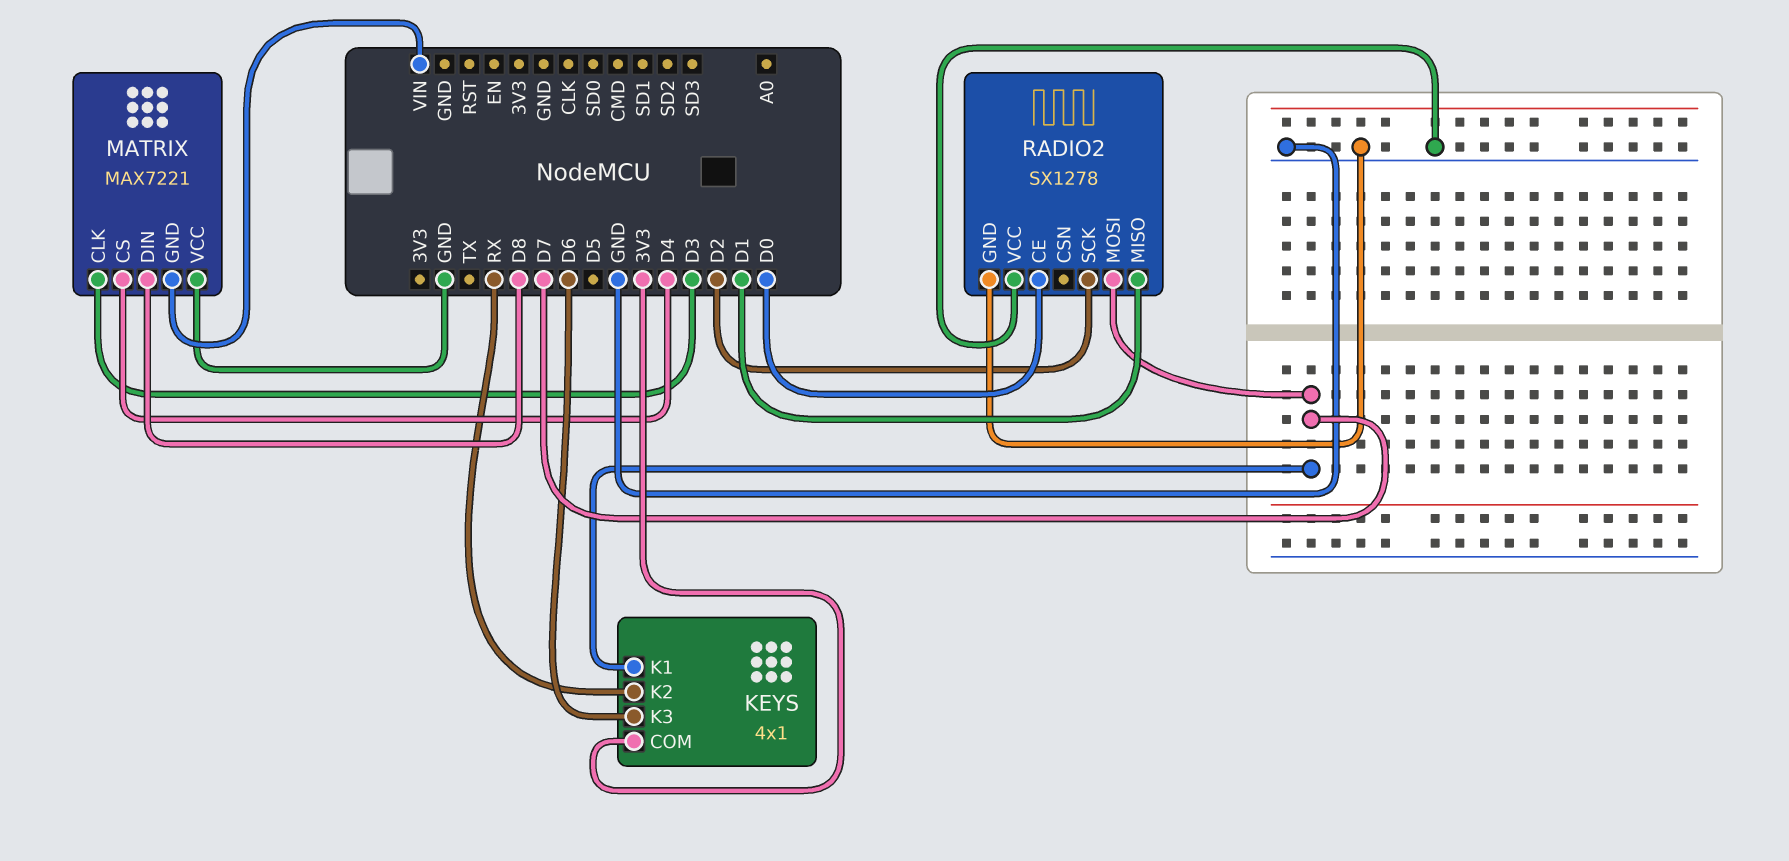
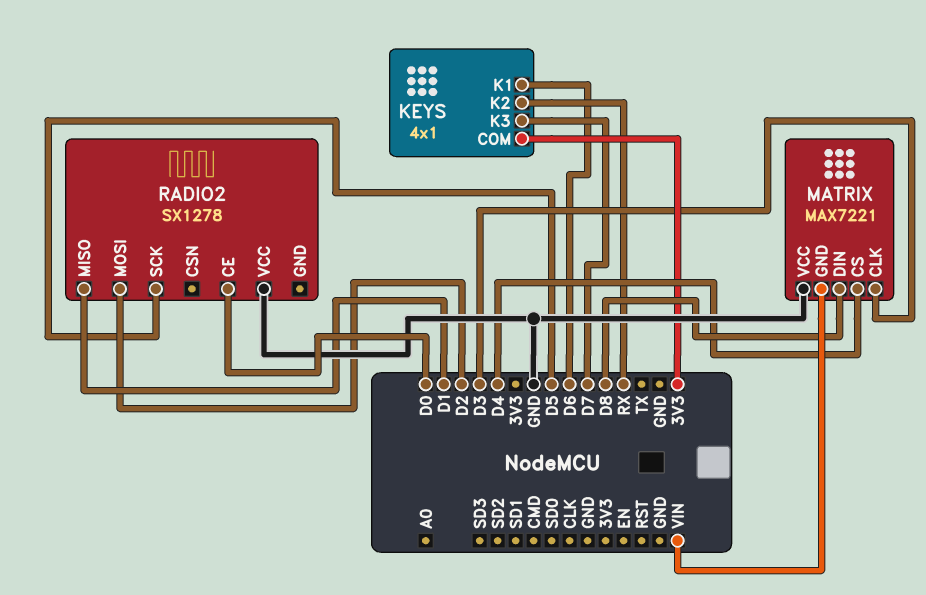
KEYS pin K1: D7 -> D6
KEYS pin K3: D6 -> D7
RADIO2 pin GND: GND -> none
RADIO2 pin MOSI: D7 -> D2
RADIO2 pin SCK: D2 -> D5

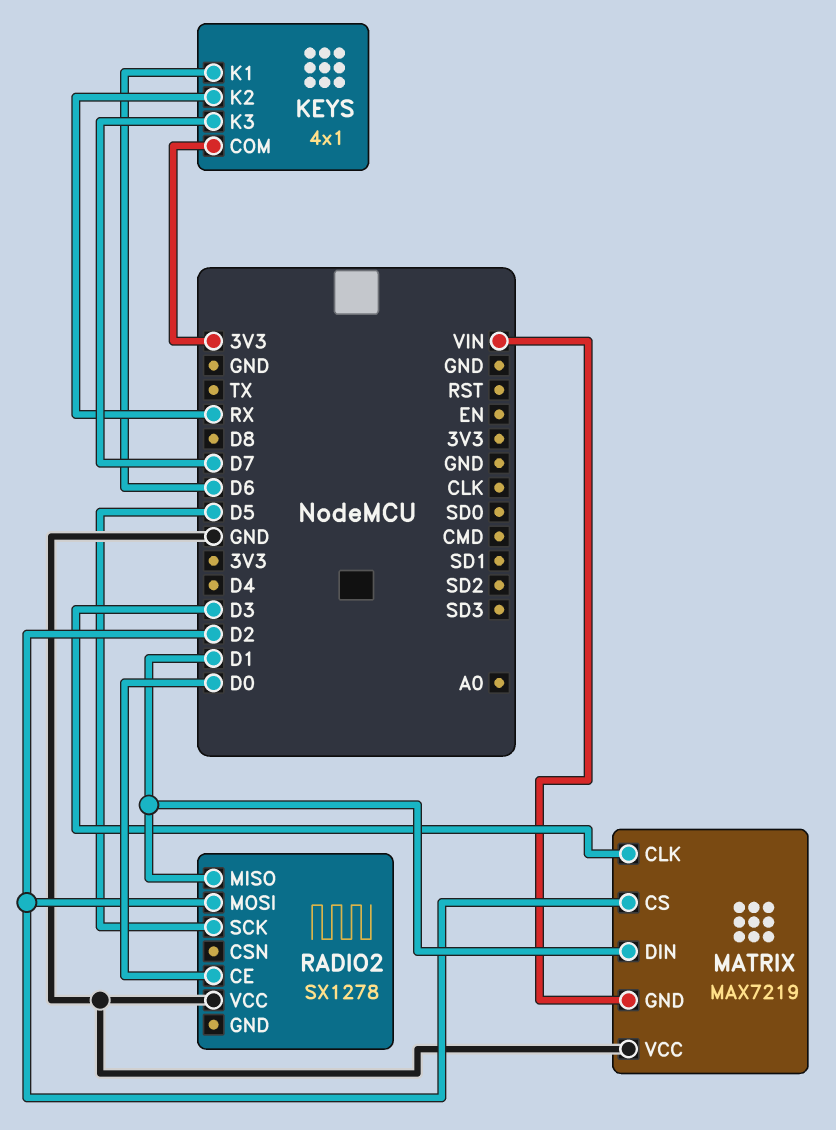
MATRIX: MAX7221 -> MAX7219
MATRIX pin CS: D4 -> D2
MATRIX pin DIN: D8 -> D1

